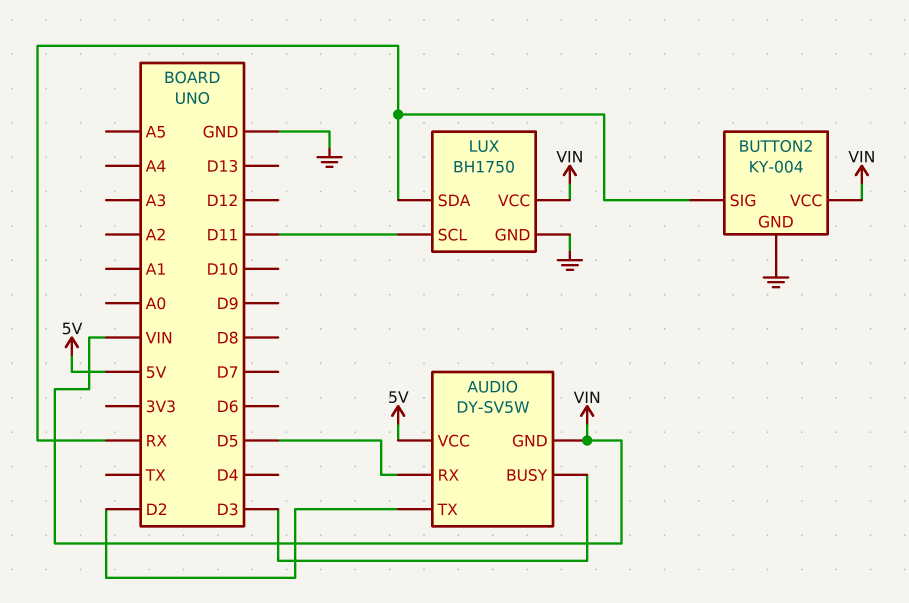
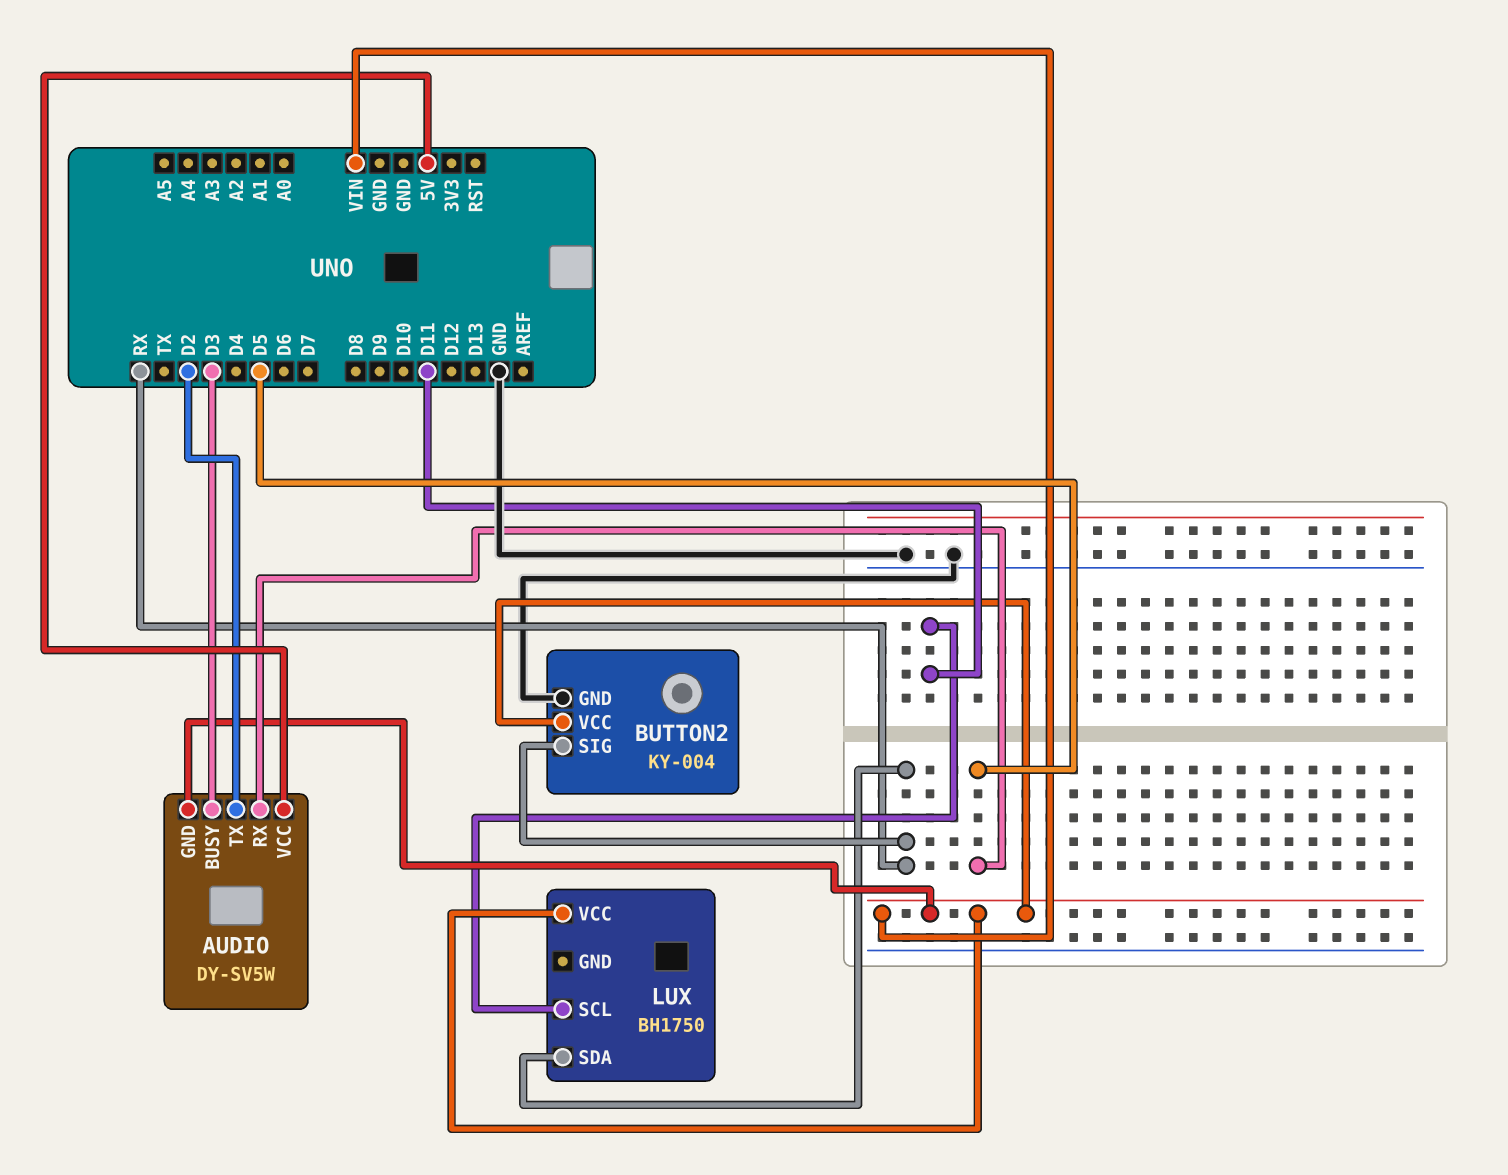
LUX pin GND: GND -> none

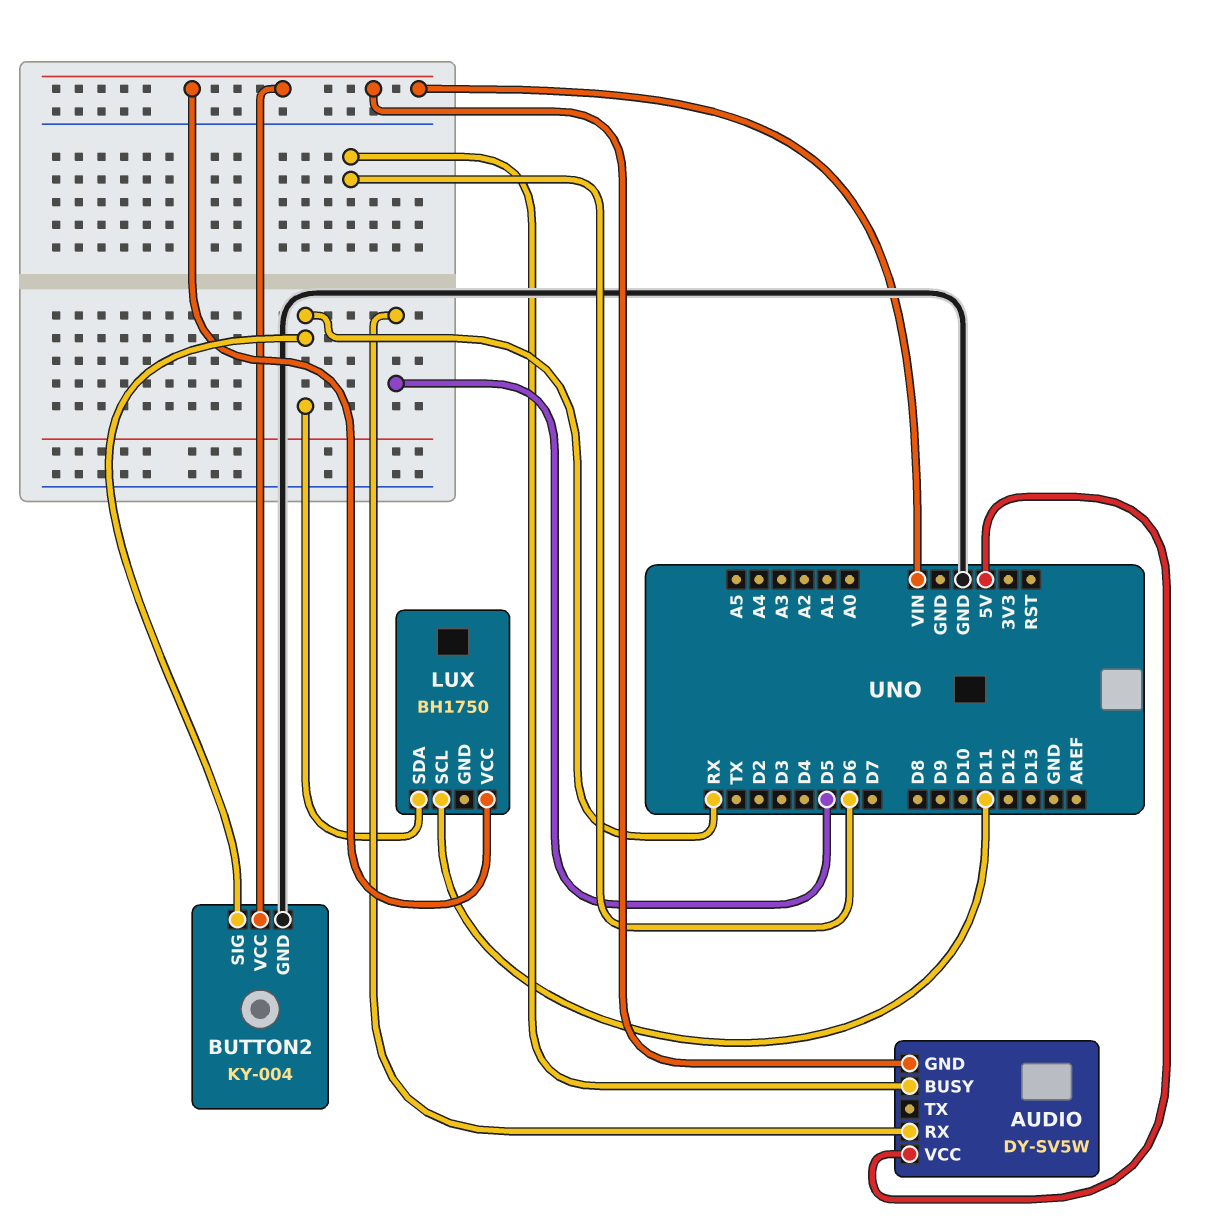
AUDIO pin BUSY: D3 -> D6
AUDIO pin TX: D2 -> none

